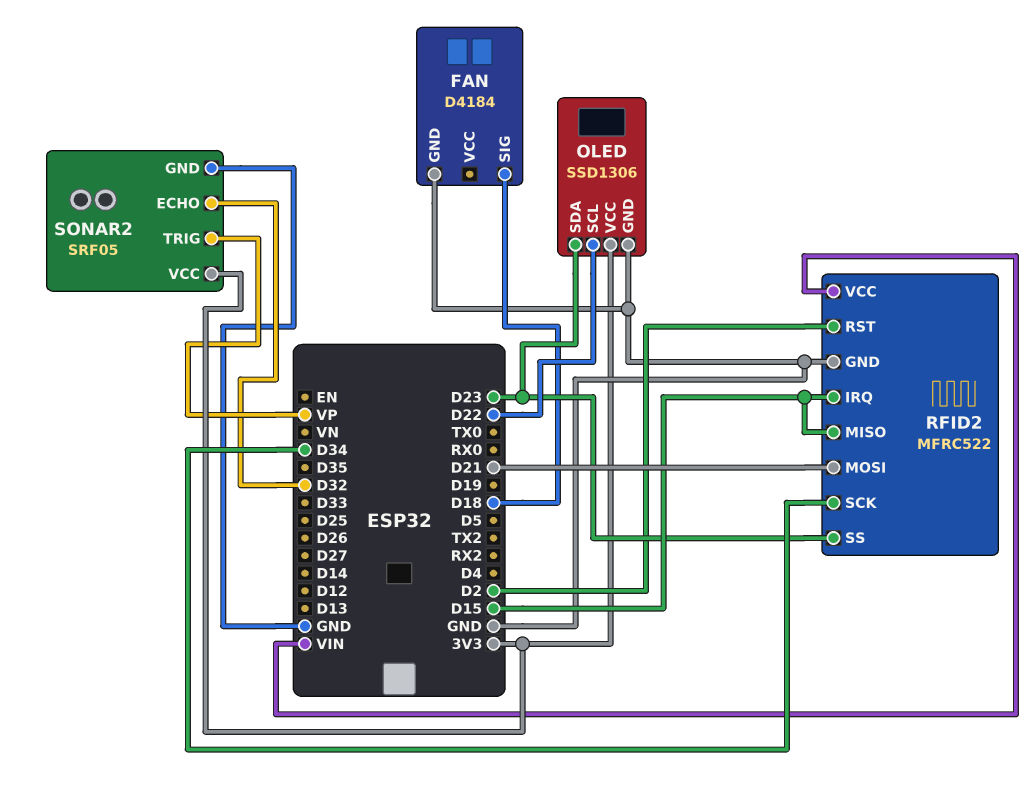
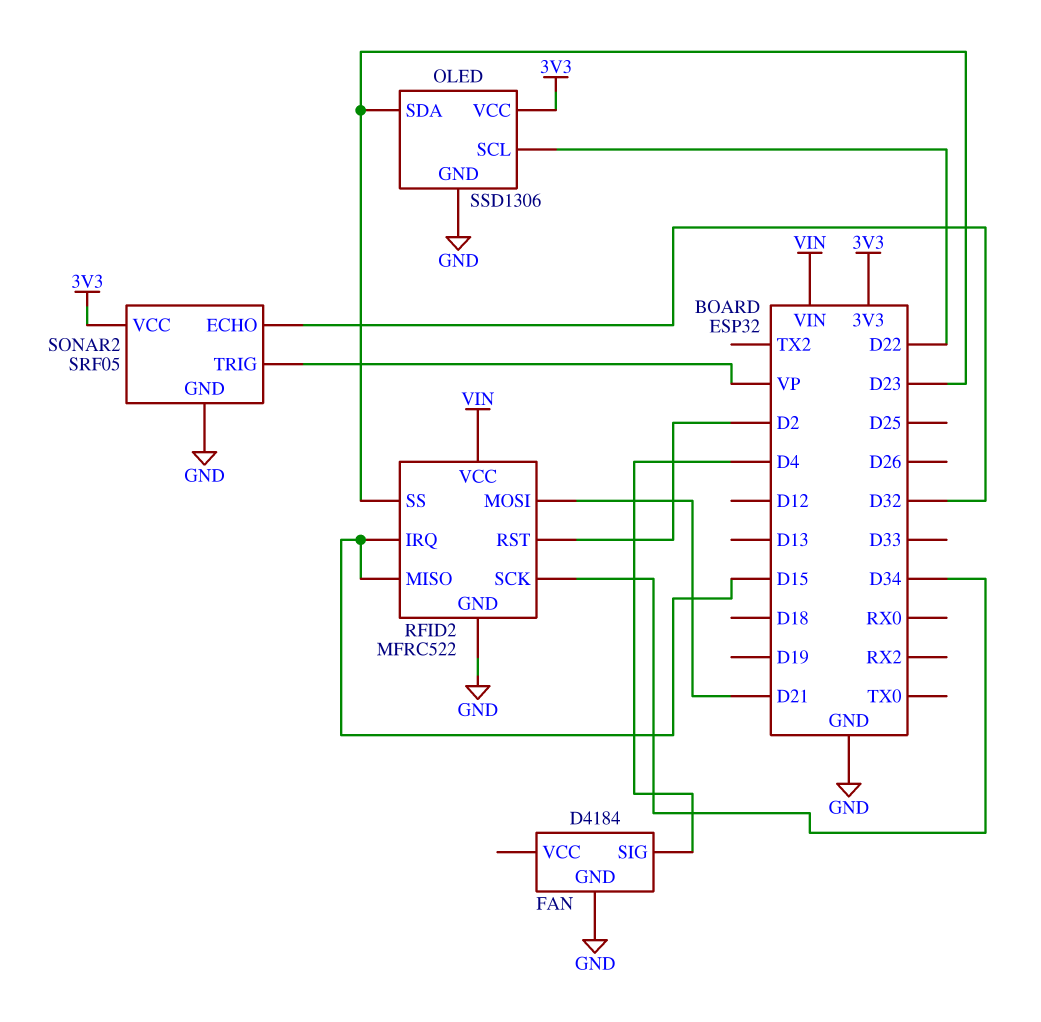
FAN pin SIG: D18 -> D4

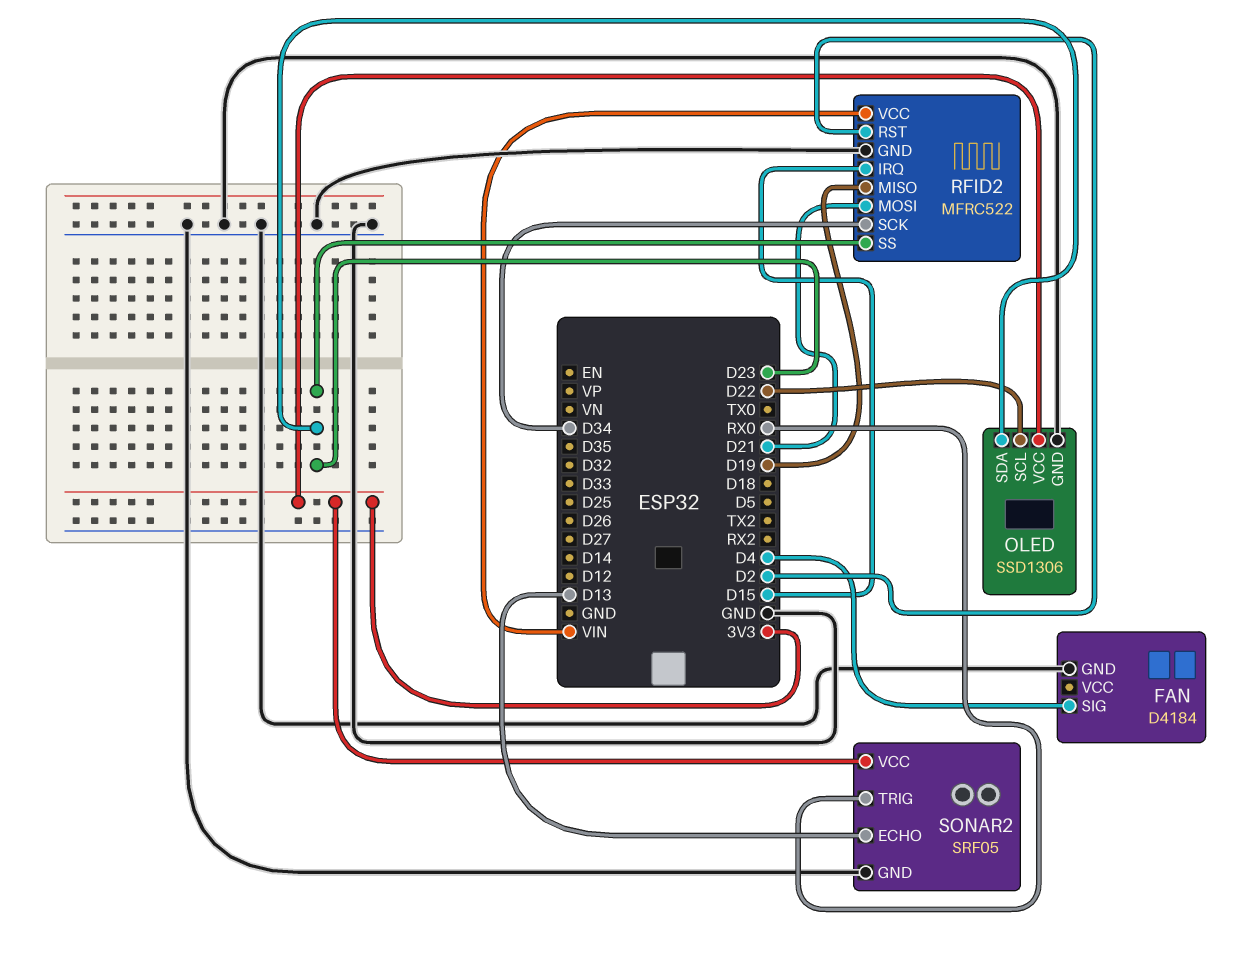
RFID2 pin MISO: D15 -> D19
SONAR2 pin ECHO: D32 -> D13
SONAR2 pin TRIG: VP -> RX0

